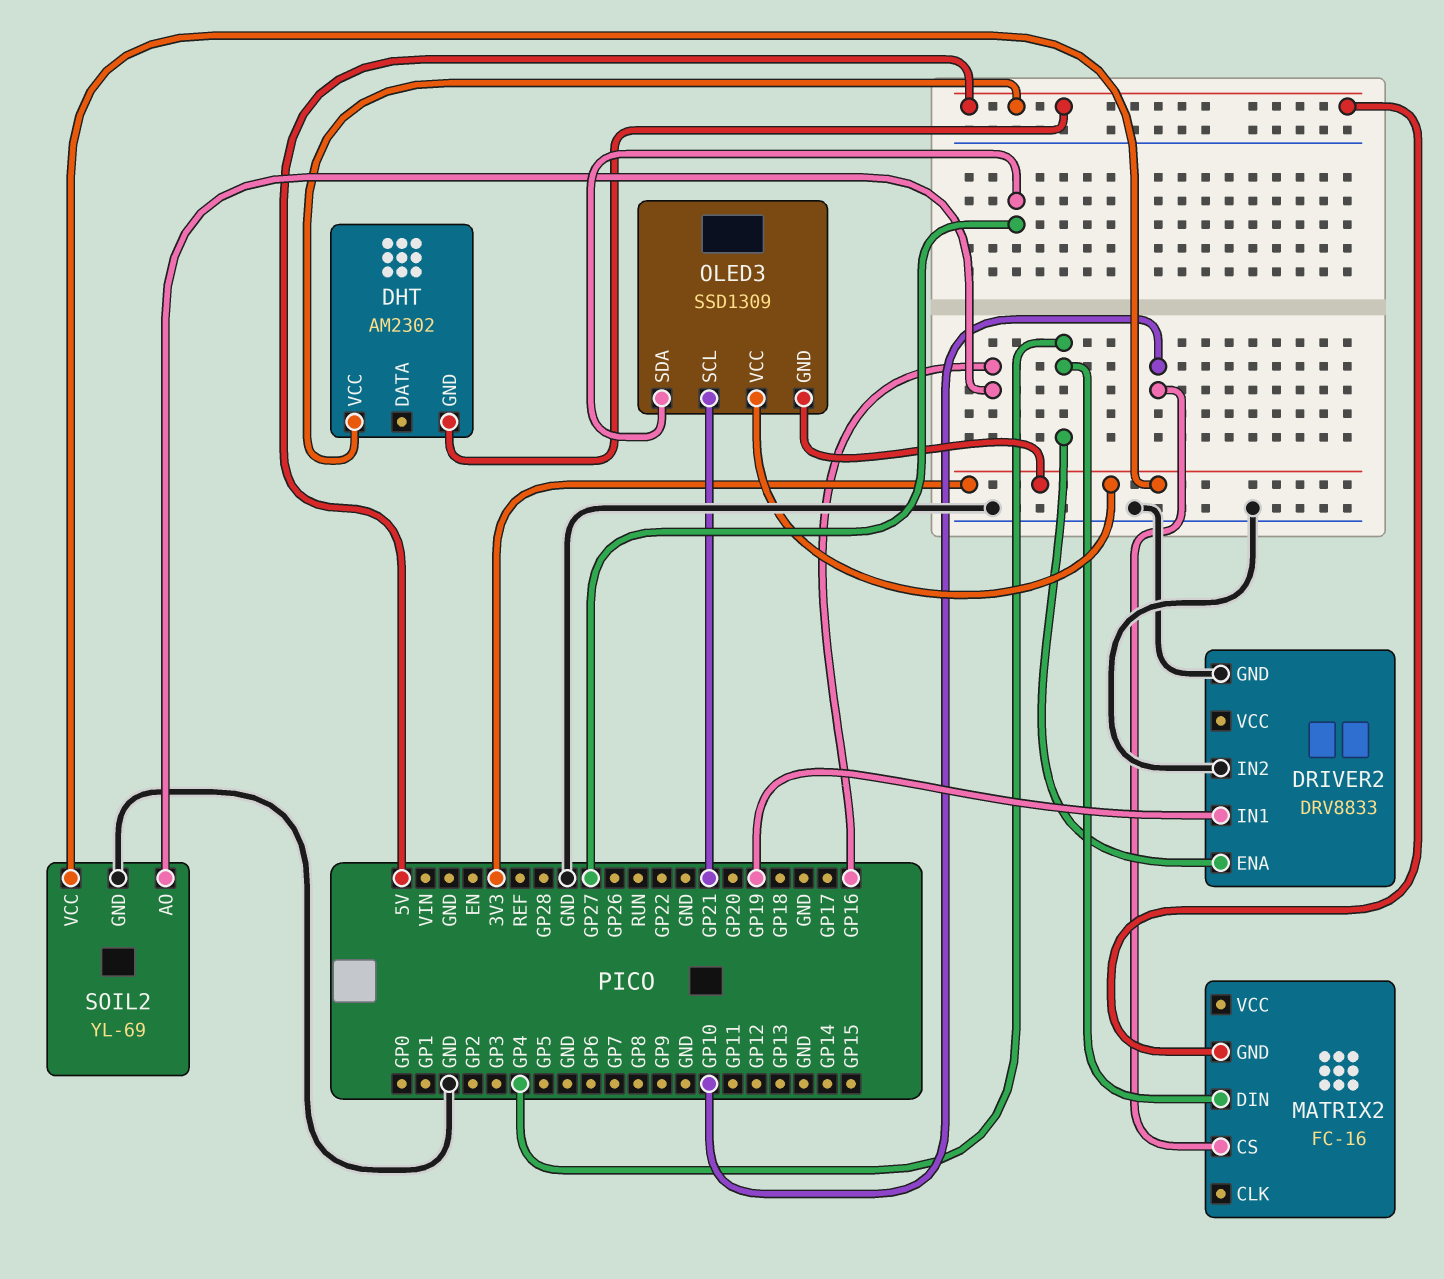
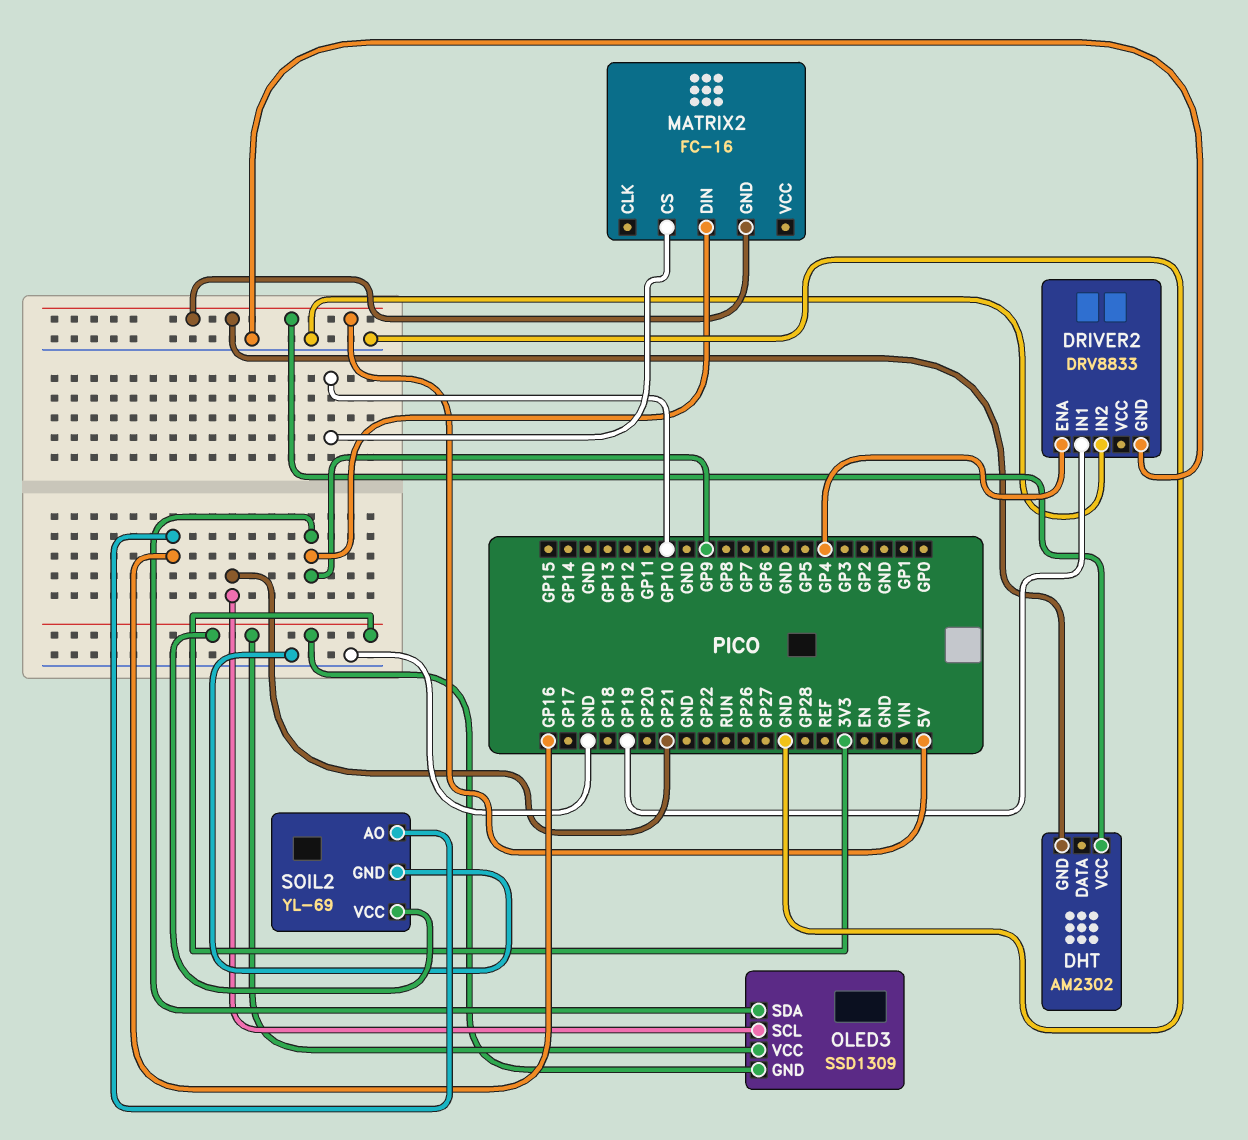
MATRIX2 pin DIN: GP4 -> GP9
OLED3 pin SDA: GP27 -> GP9

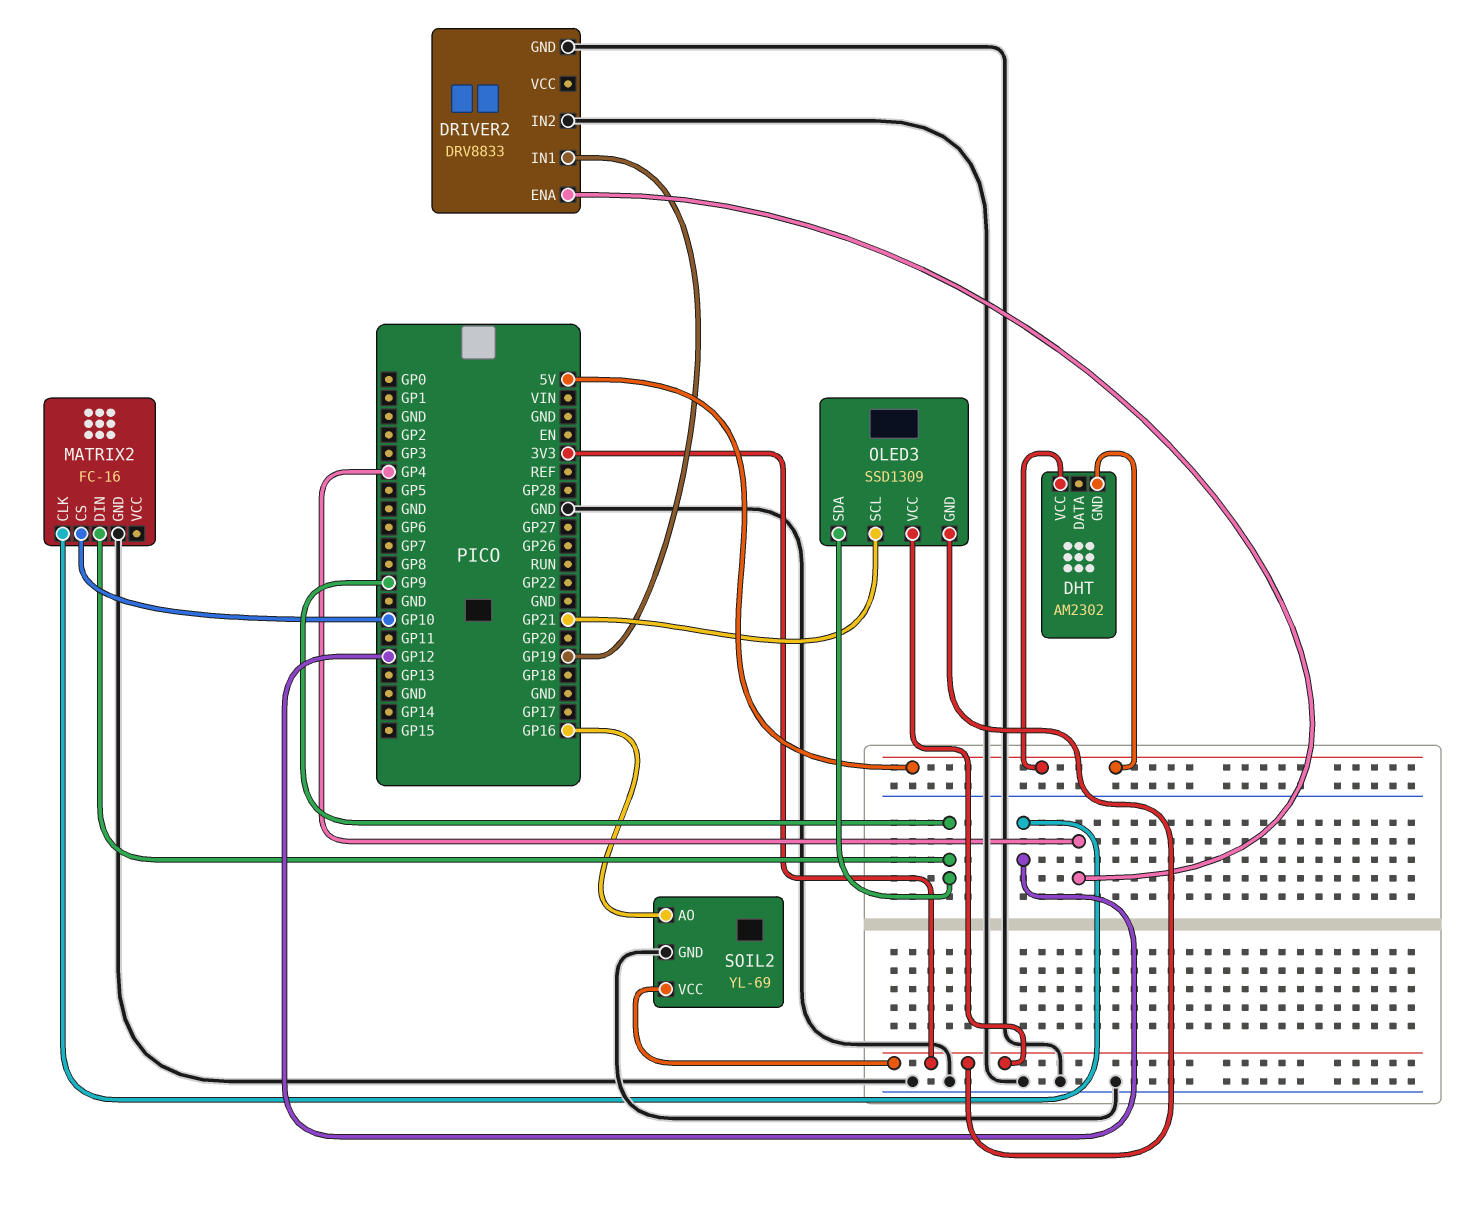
MATRIX2 pin CLK: none -> GP12
MATRIX2 pin GND: 5V -> GND

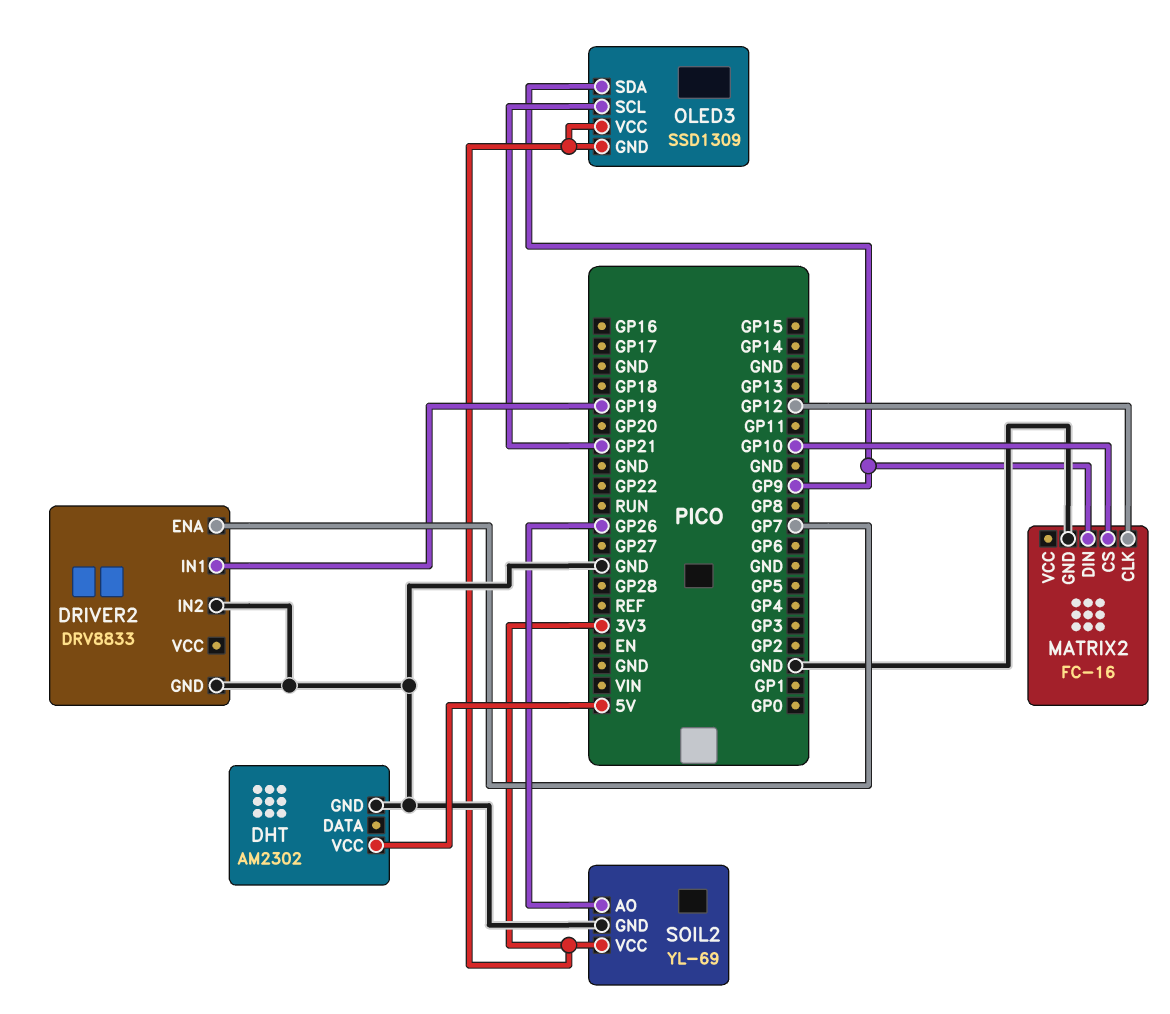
DHT pin GND: 5V -> GND
DRIVER2 pin ENA: GP4 -> GP7
SOIL2 pin AO: GP16 -> GP26

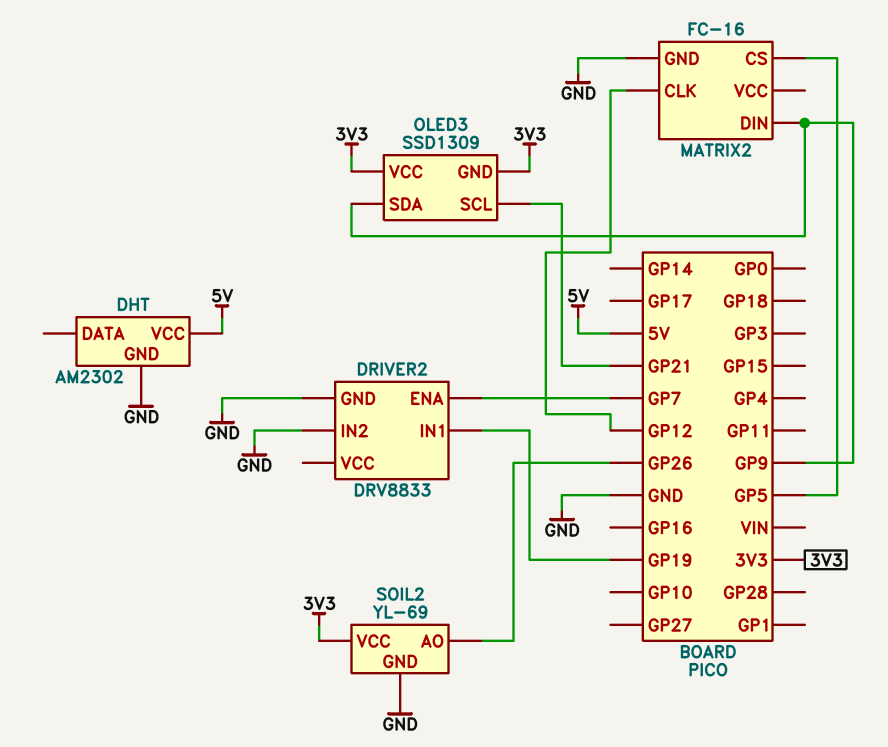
MATRIX2 pin CS: GP10 -> GP5

